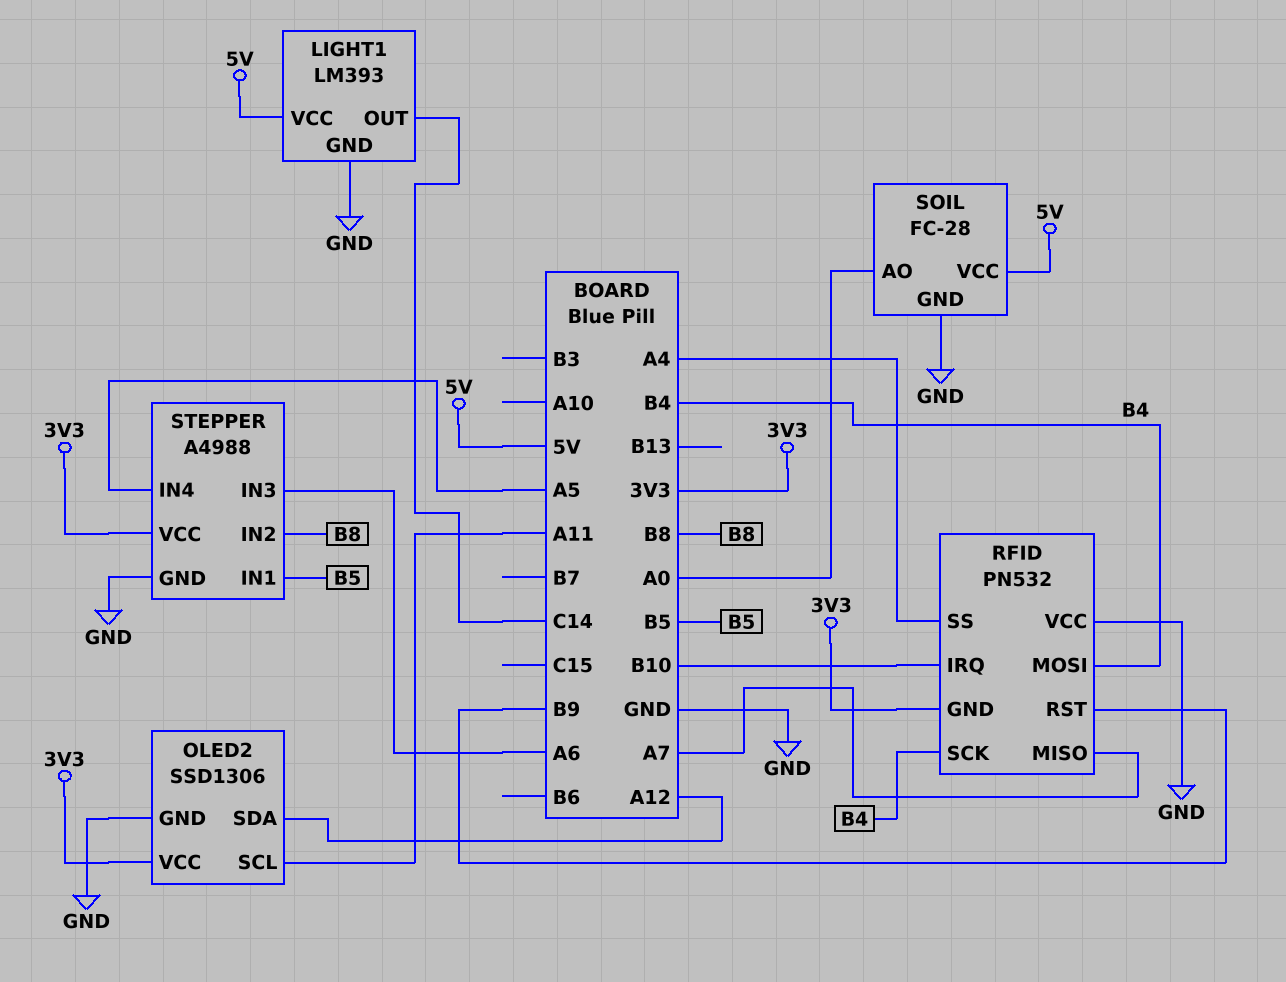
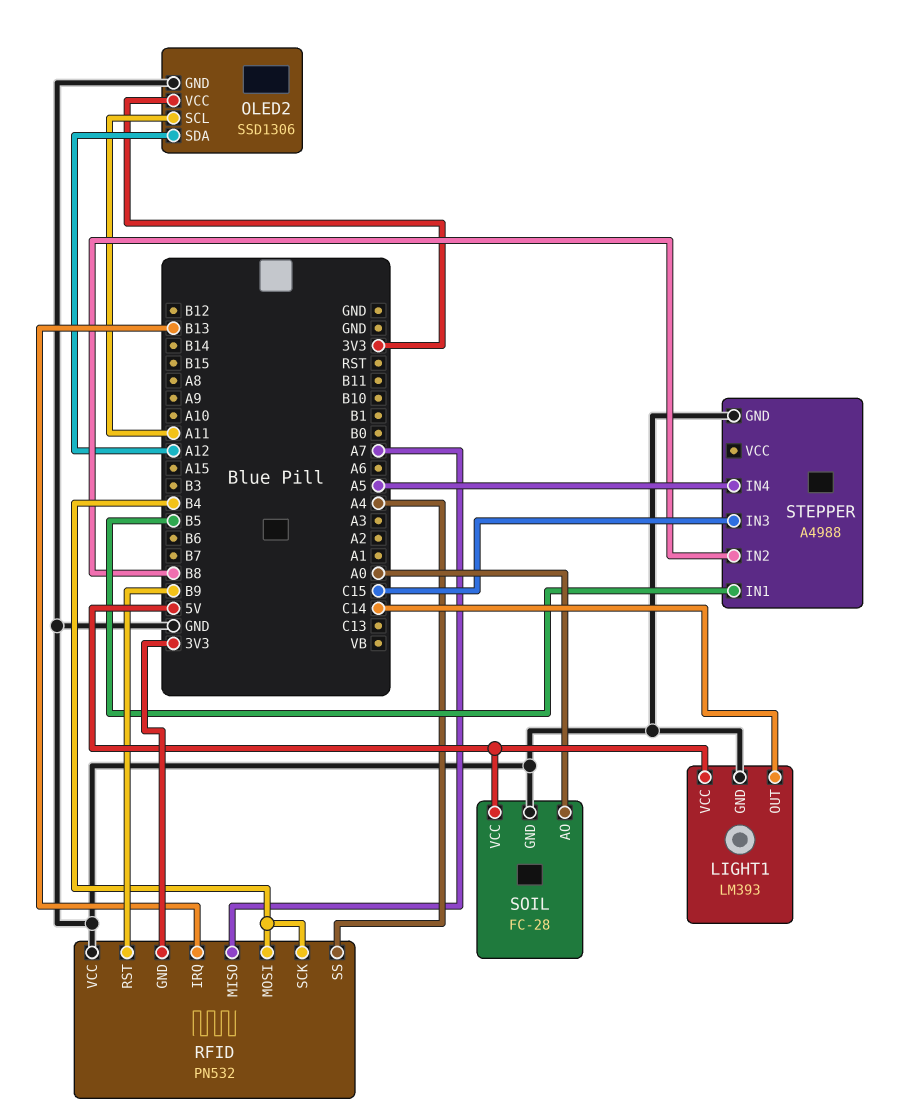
RFID pin IRQ: B10 -> B13
STEPPER pin IN3: A6 -> C15
STEPPER pin VCC: 3V3 -> none

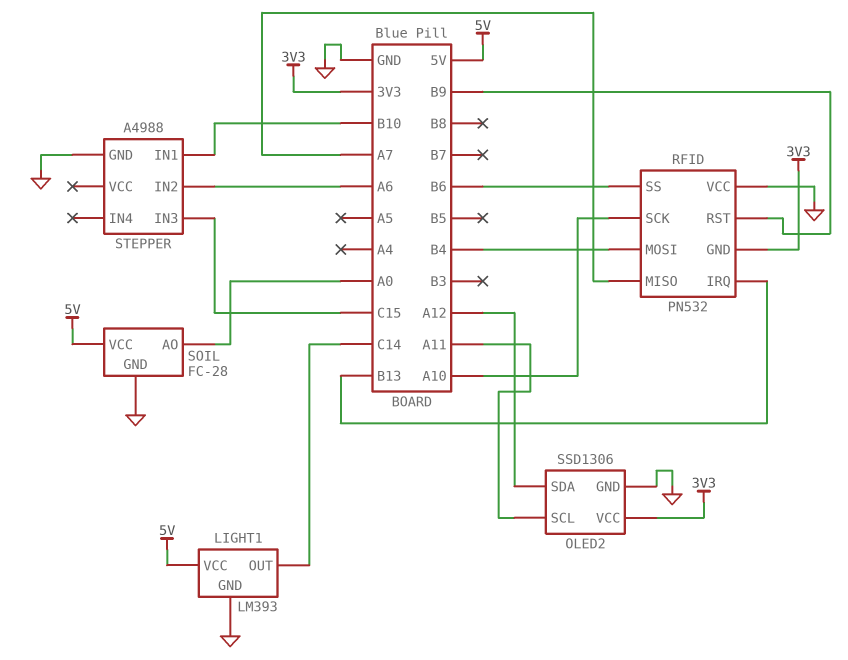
RFID pin SCK: B4 -> A10
RFID pin SS: A4 -> B6
STEPPER pin IN1: B5 -> B10
STEPPER pin IN2: B8 -> A6
STEPPER pin IN4: A5 -> none

